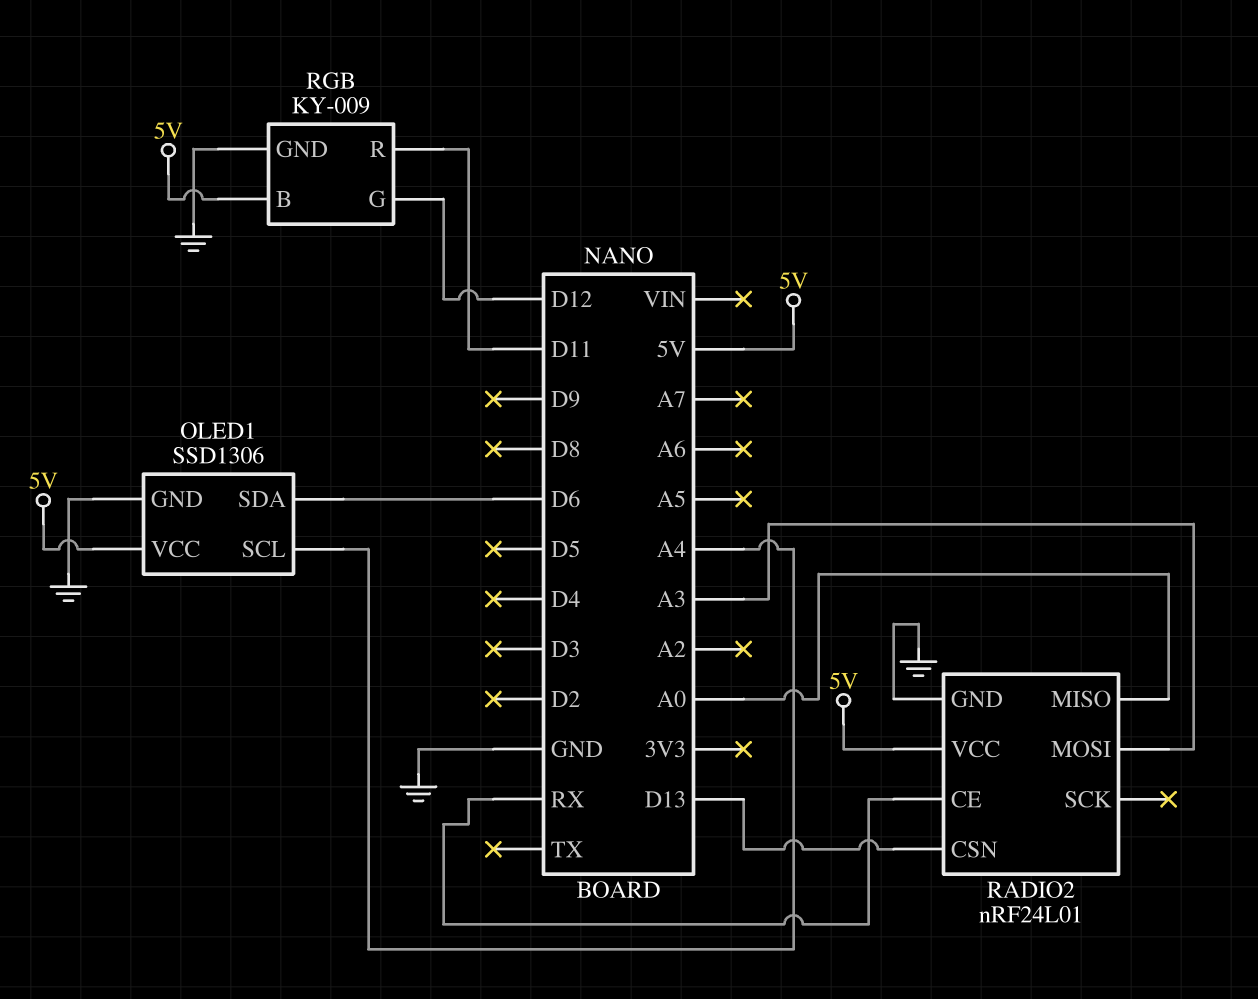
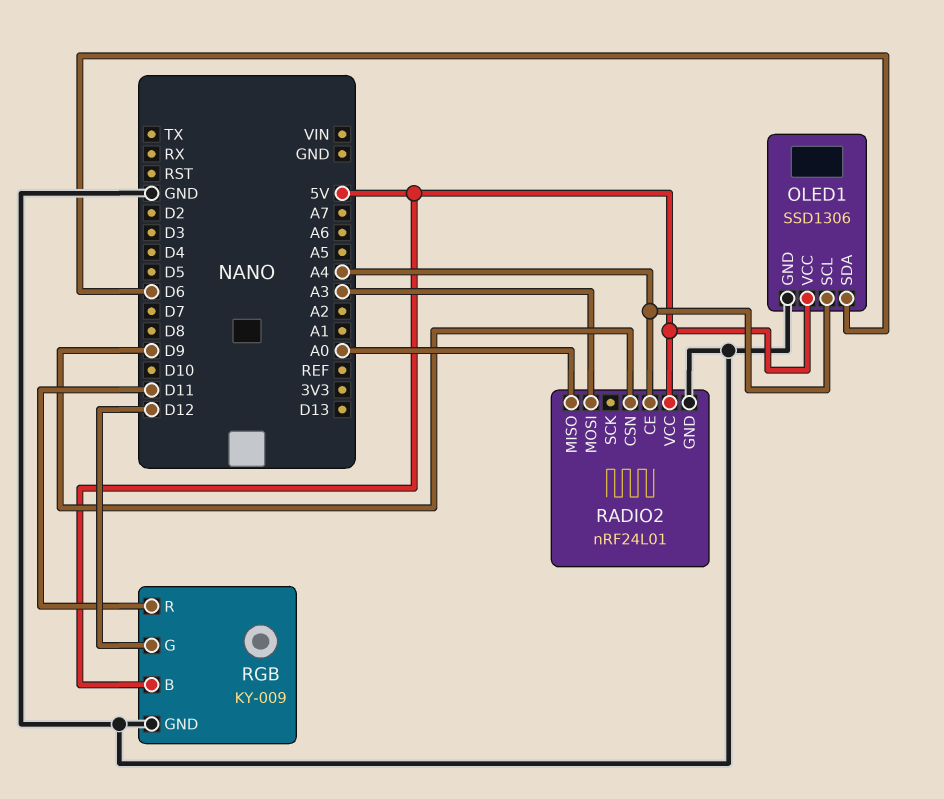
RADIO2 pin CE: RX -> A4
RADIO2 pin CSN: D13 -> D9

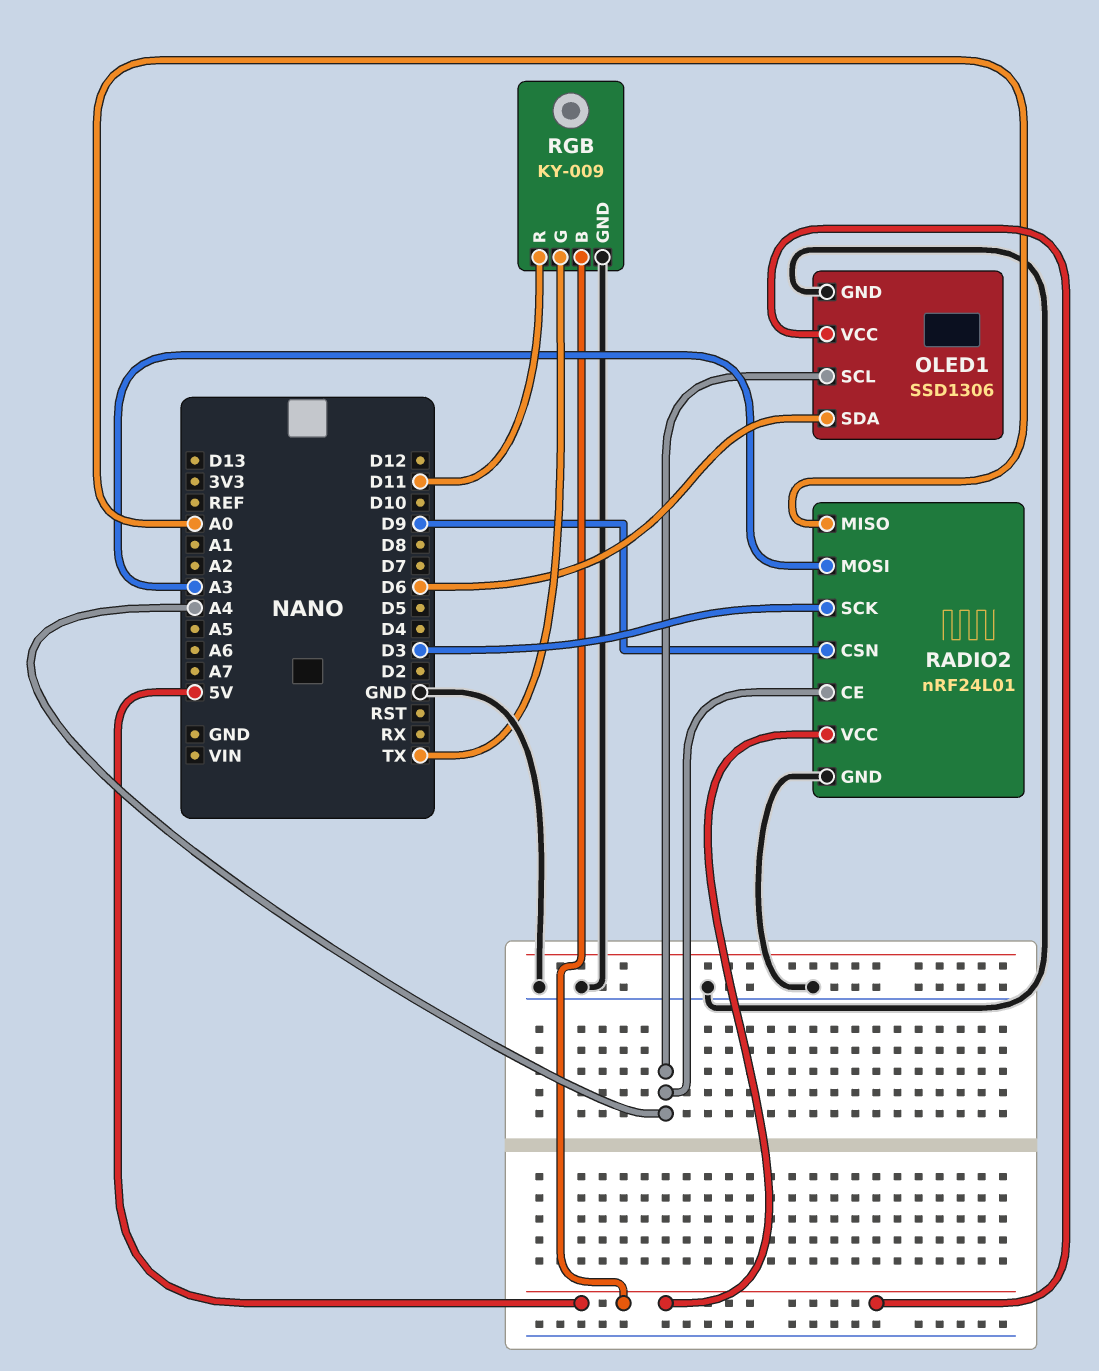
RADIO2 pin SCK: none -> D3
RGB pin G: D12 -> TX

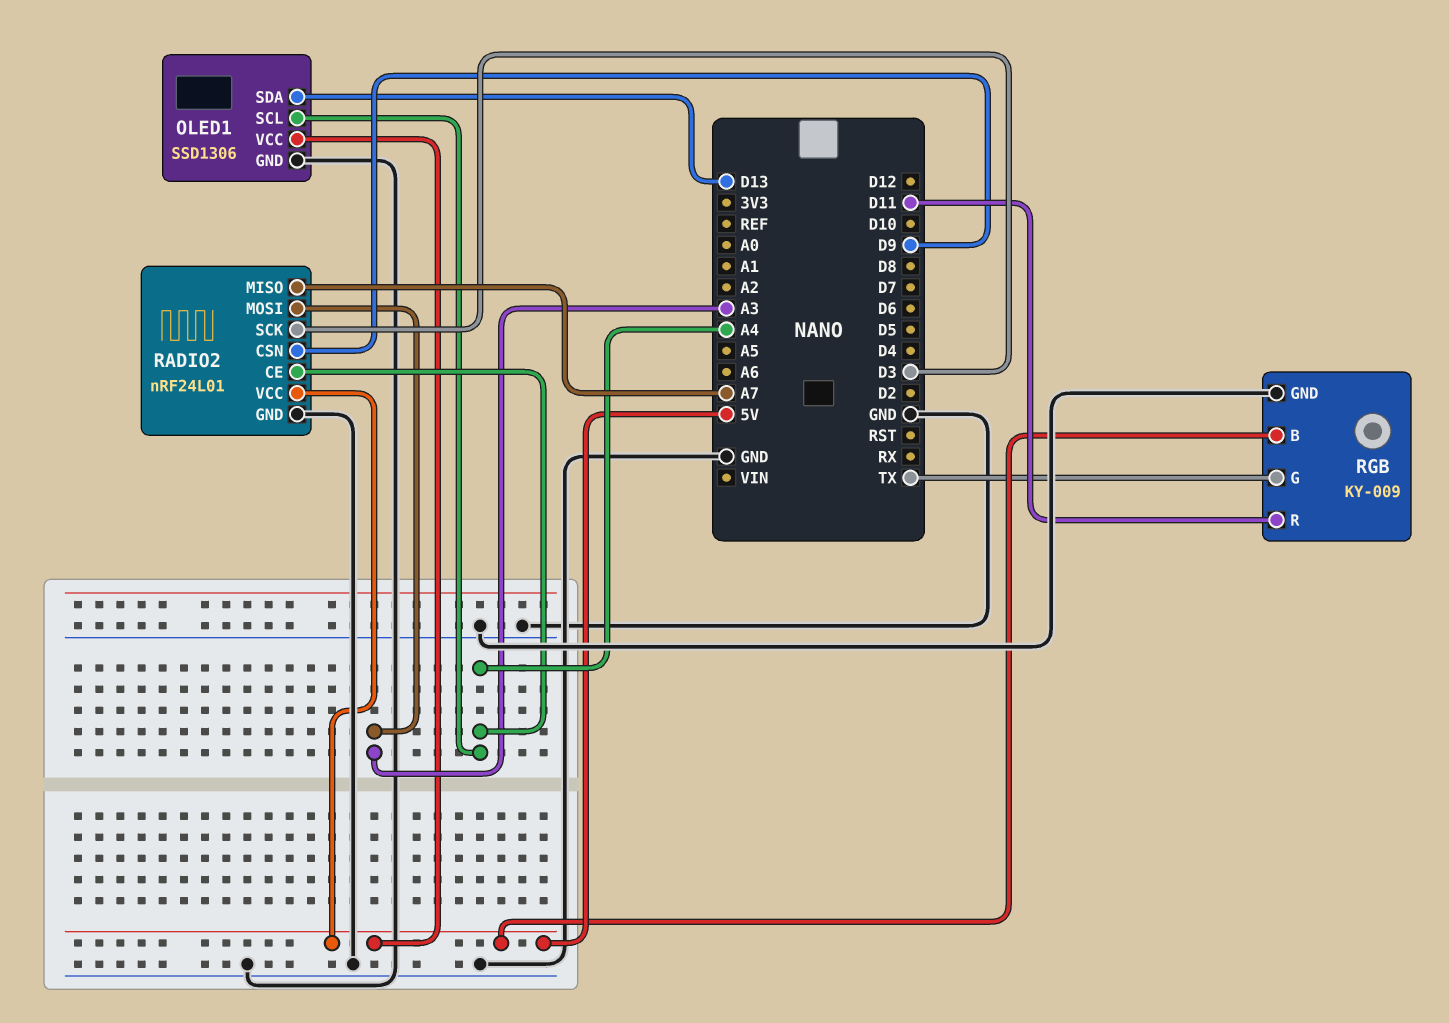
OLED1 pin SDA: D6 -> D13
RADIO2 pin MISO: A0 -> A7

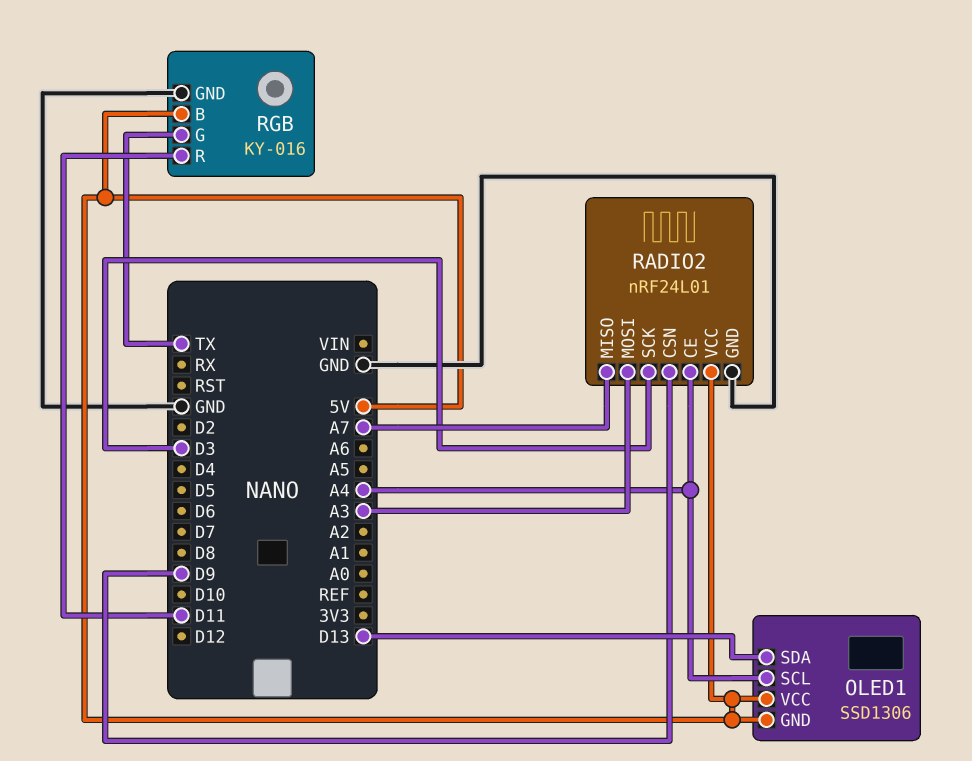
OLED1 pin GND: GND -> 5V
RGB: KY-009 -> KY-016

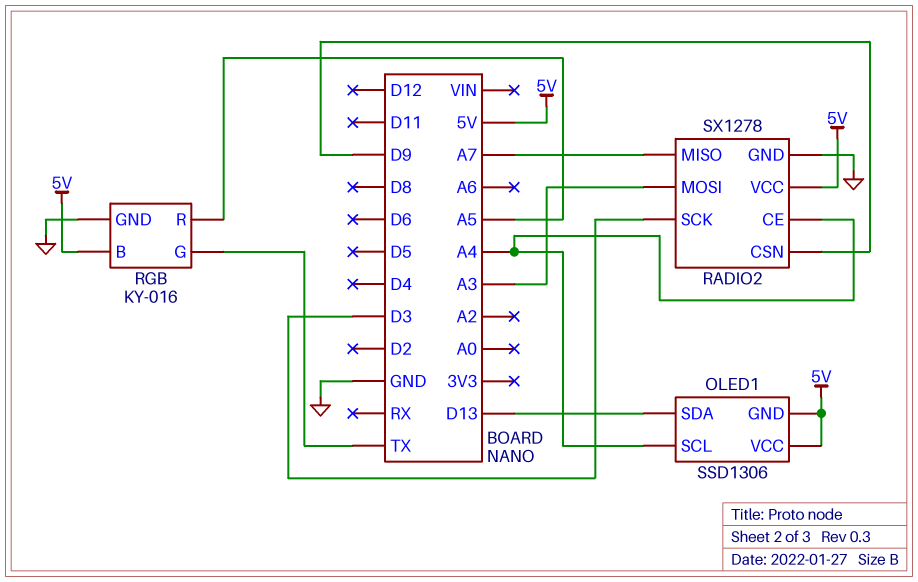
RADIO2: nRF24L01 -> SX1278
RGB pin R: D11 -> A5

